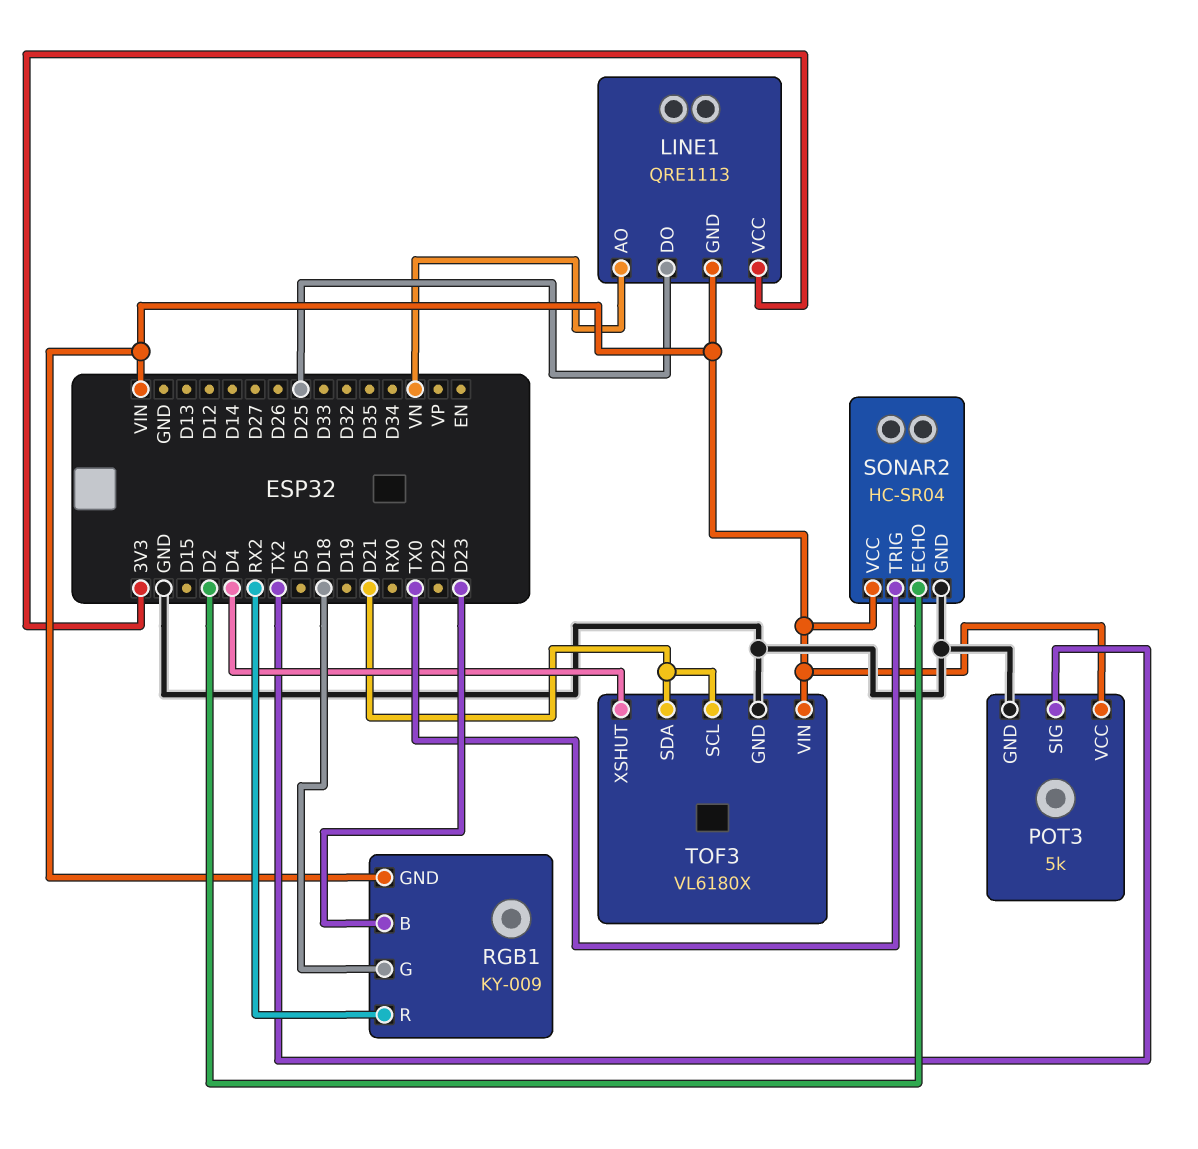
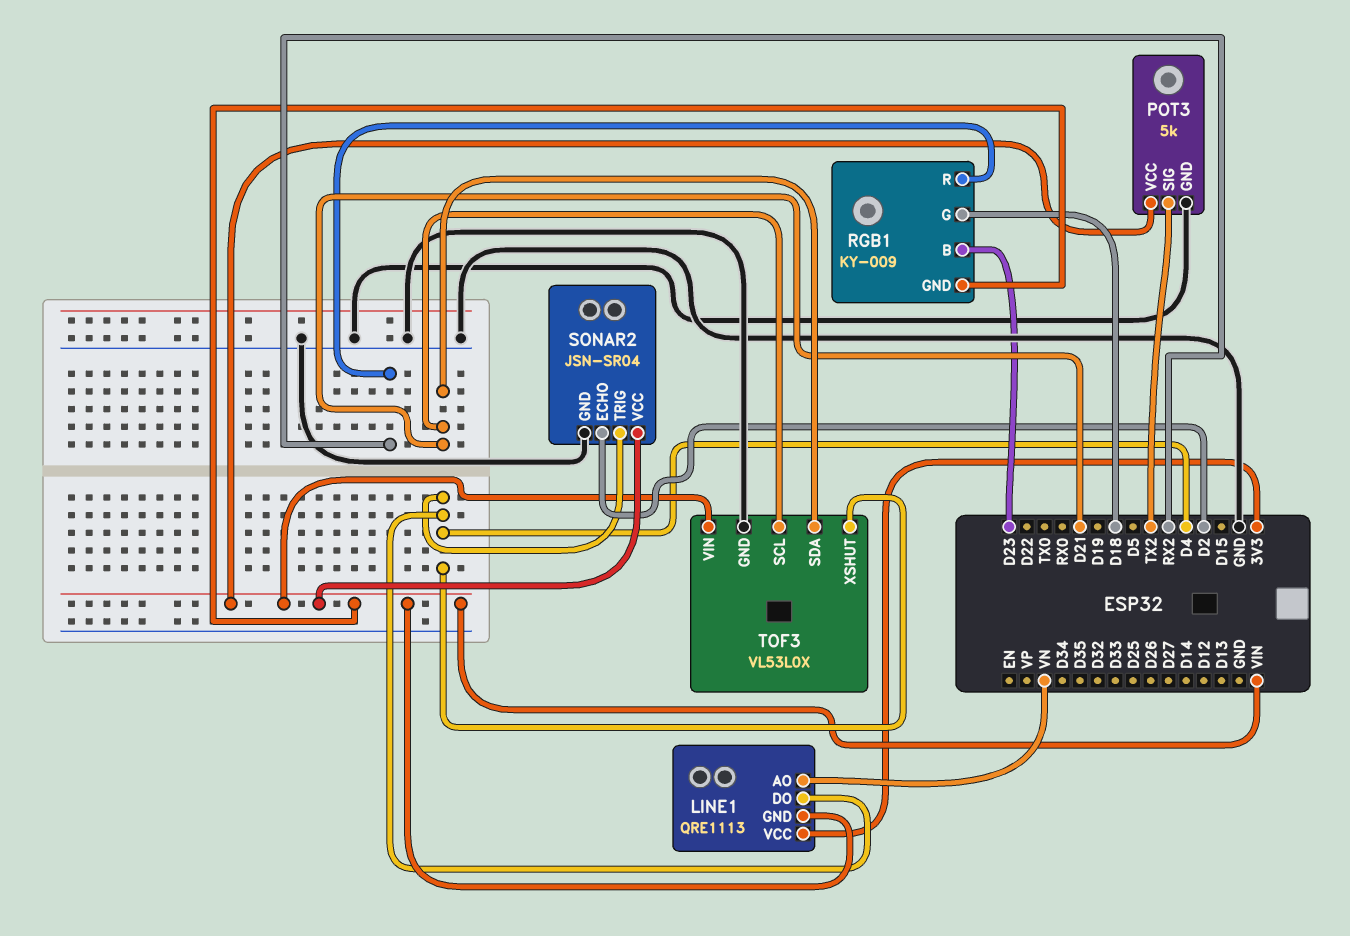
LINE1 pin DO: D25 -> D4
SONAR2: HC-SR04 -> JSN-SR04
SONAR2 pin TRIG: TX0 -> D4
TOF3: VL6180X -> VL53L0X

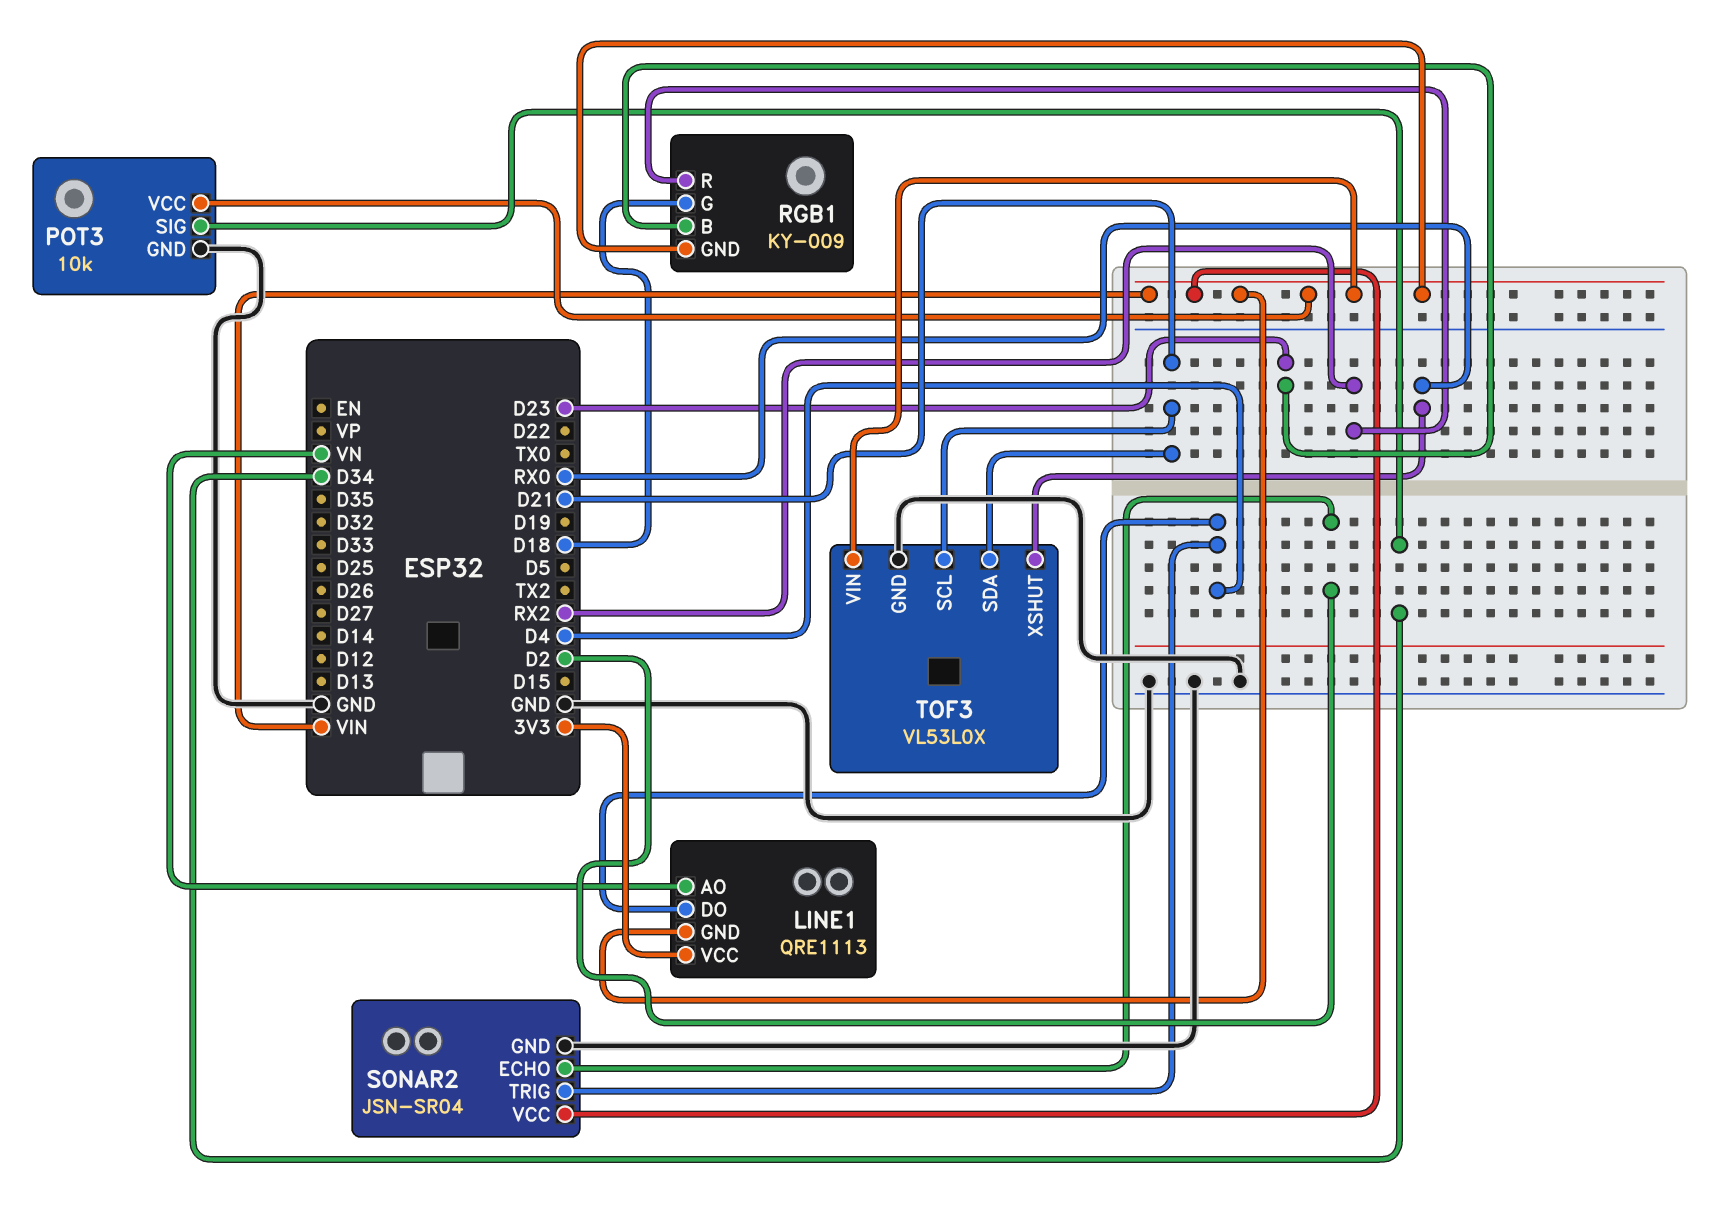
POT3: 5k -> 10k
POT3 pin SIG: TX2 -> D34
TOF3 pin XSHUT: D4 -> RX0

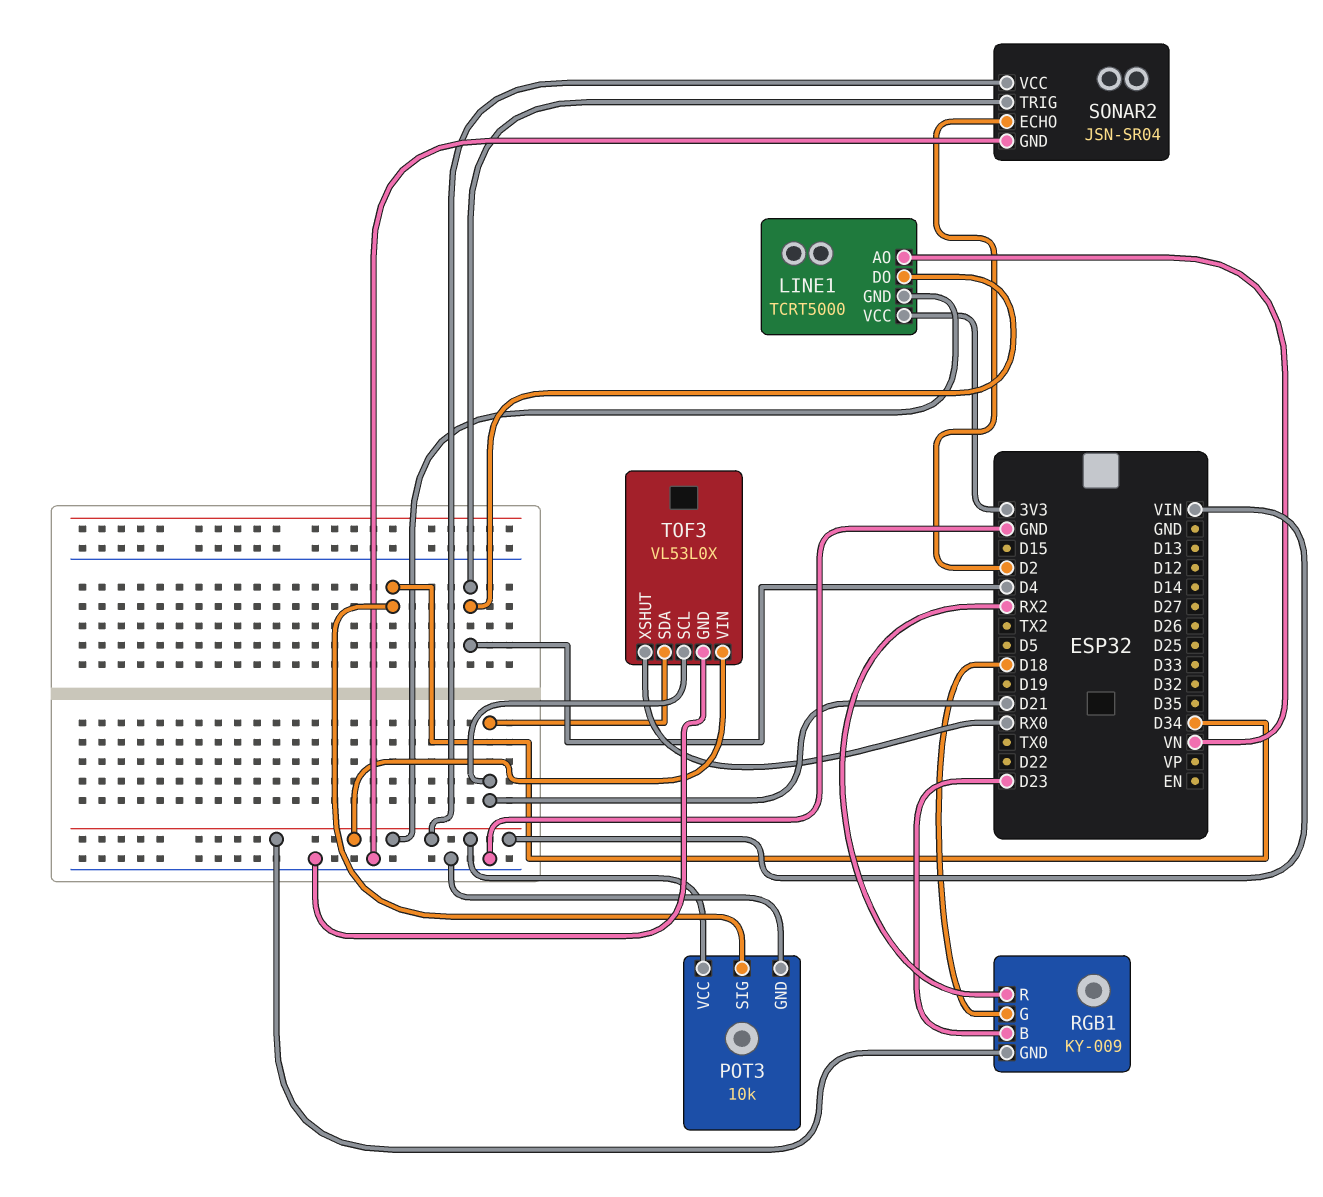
LINE1: QRE1113 -> TCRT5000

